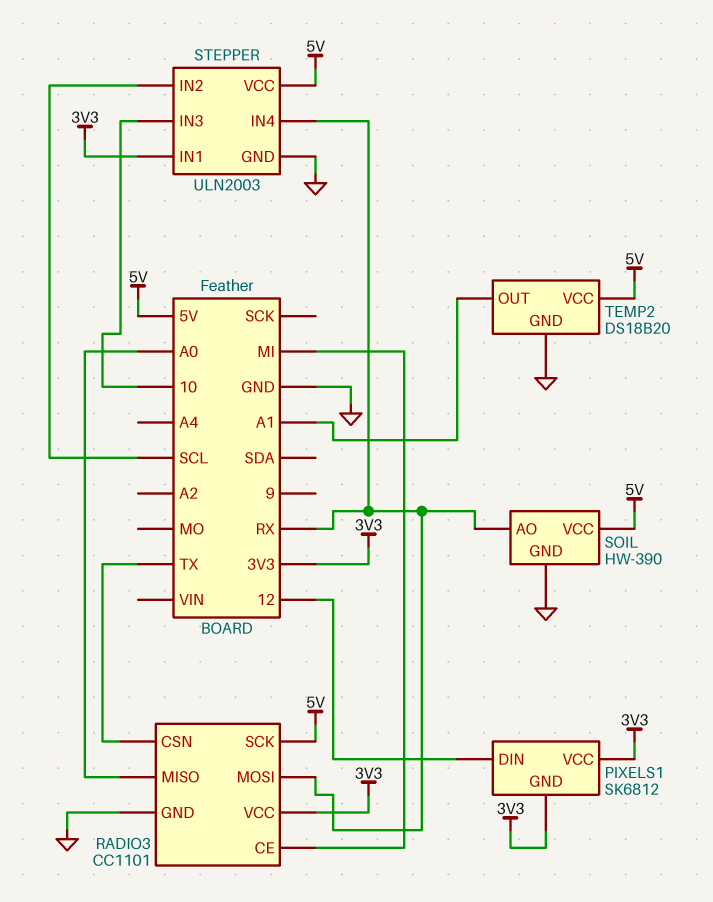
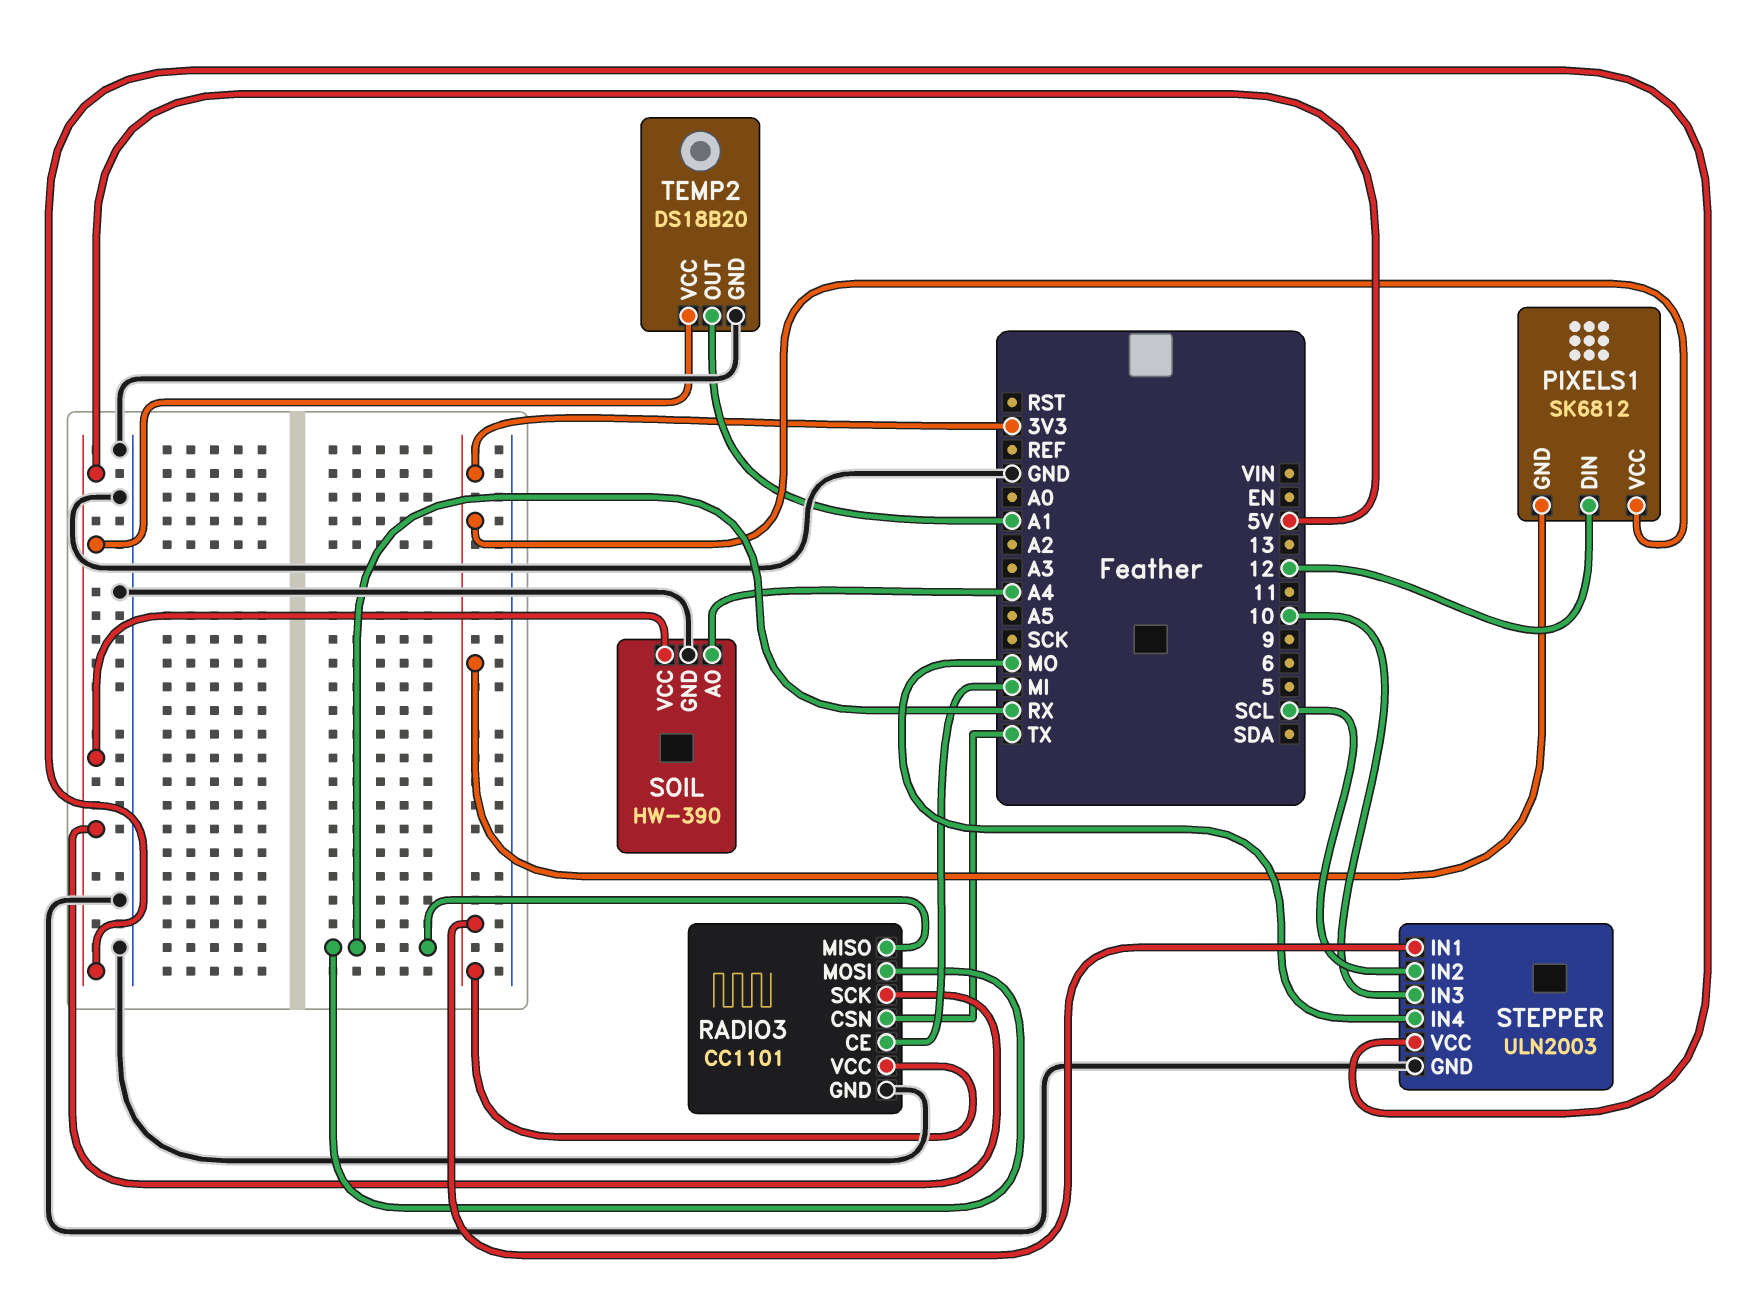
RADIO3 pin MISO: A0 -> RX
SOIL pin AO: RX -> A4
STEPPER pin IN4: RX -> MO

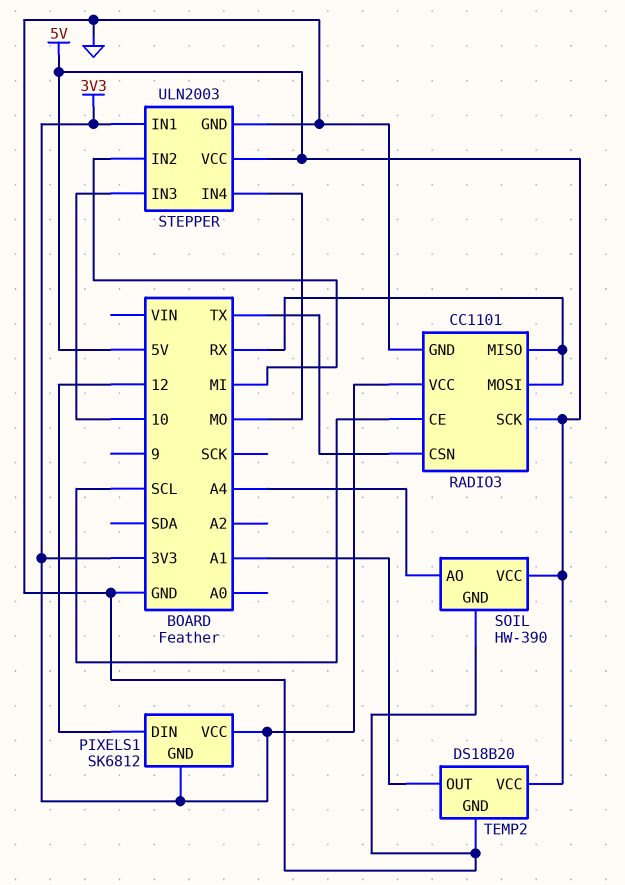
RADIO3 pin CE: MI -> SCL
STEPPER pin IN2: SCL -> MI

